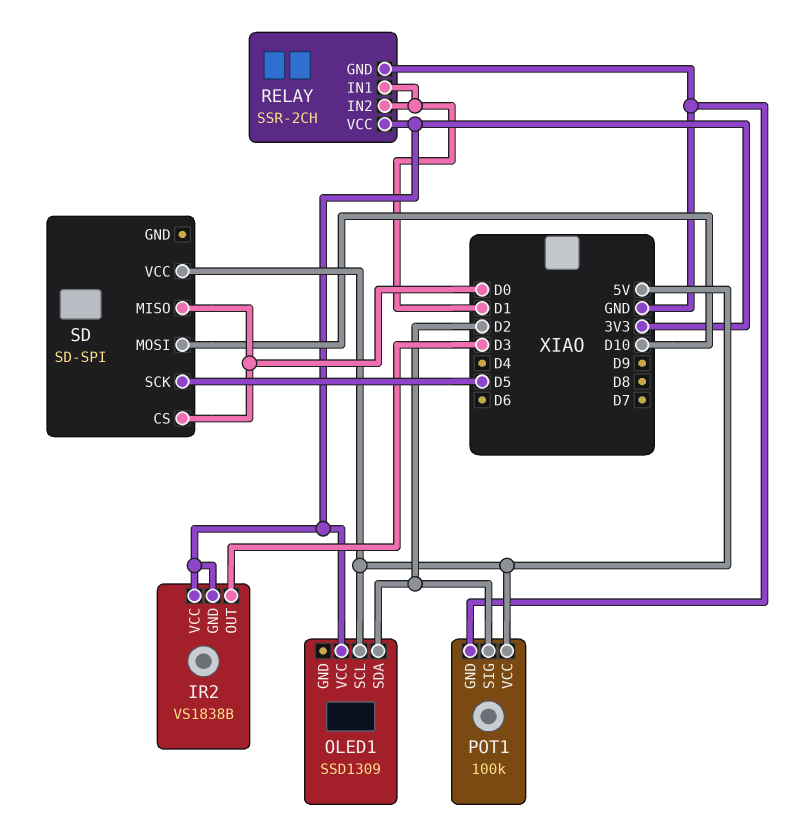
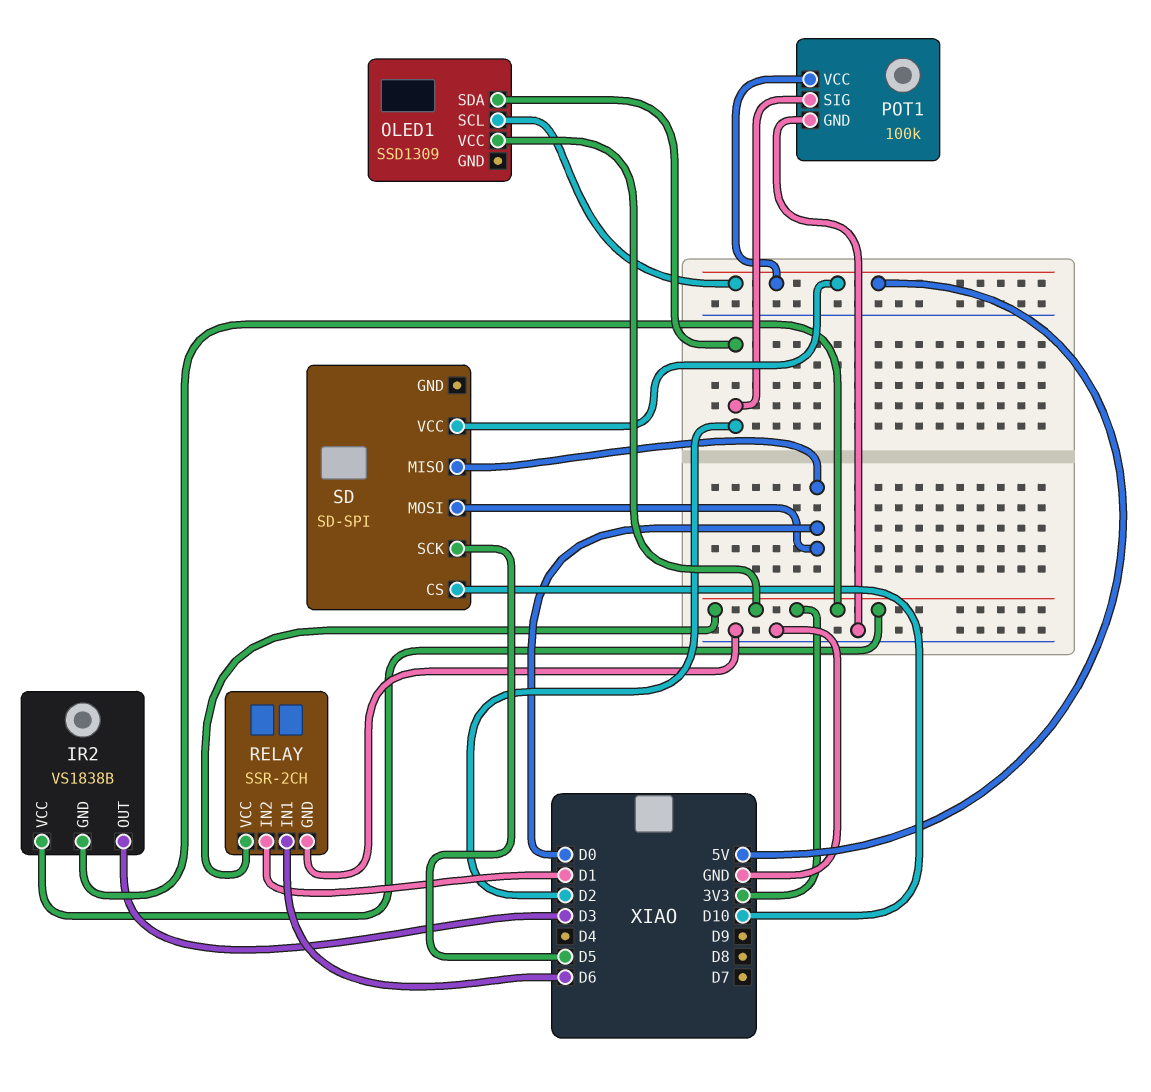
RELAY pin IN1: D1 -> D6
SD pin CS: D0 -> D10
SD pin MOSI: D10 -> D0

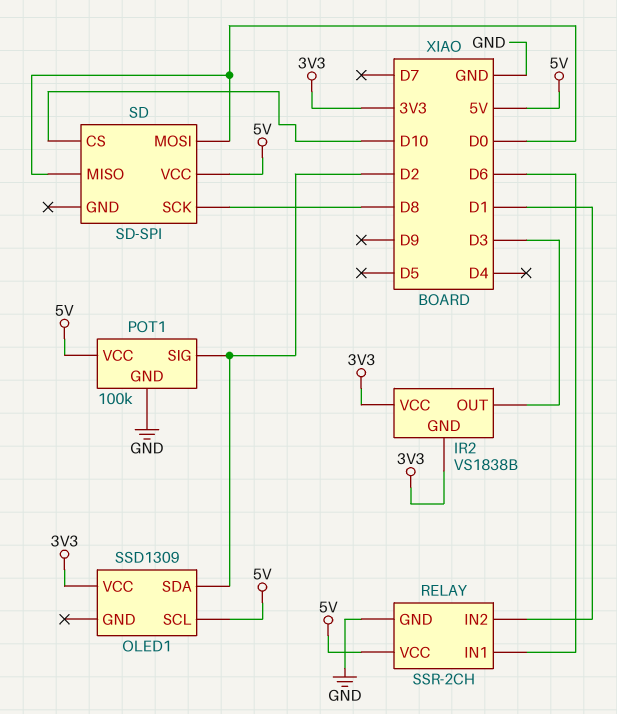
RELAY pin VCC: 3V3 -> 5V
SD pin SCK: D5 -> D8

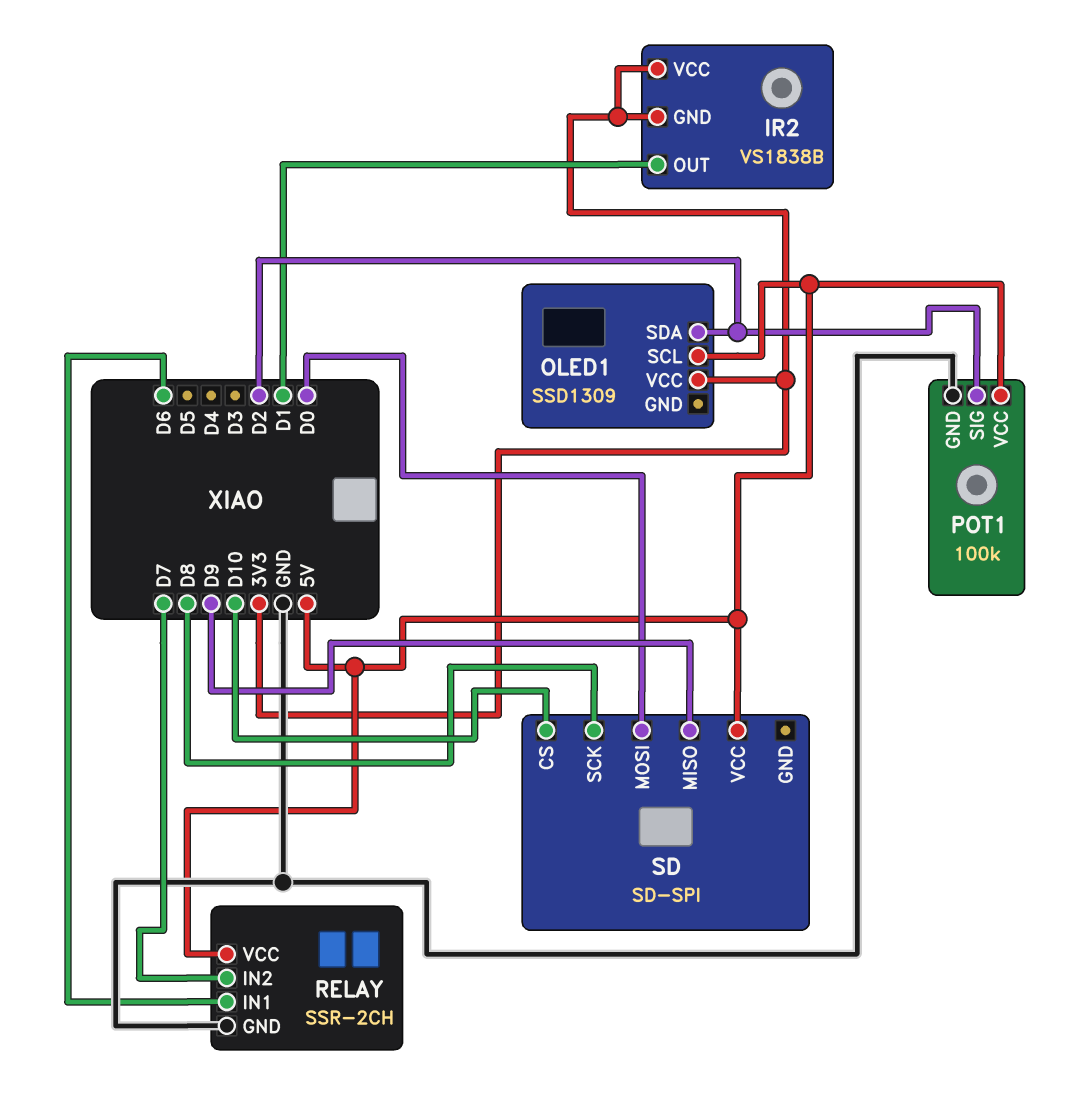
IR2 pin OUT: D3 -> D1
RELAY pin IN2: D1 -> D7
SD pin MISO: D0 -> D9

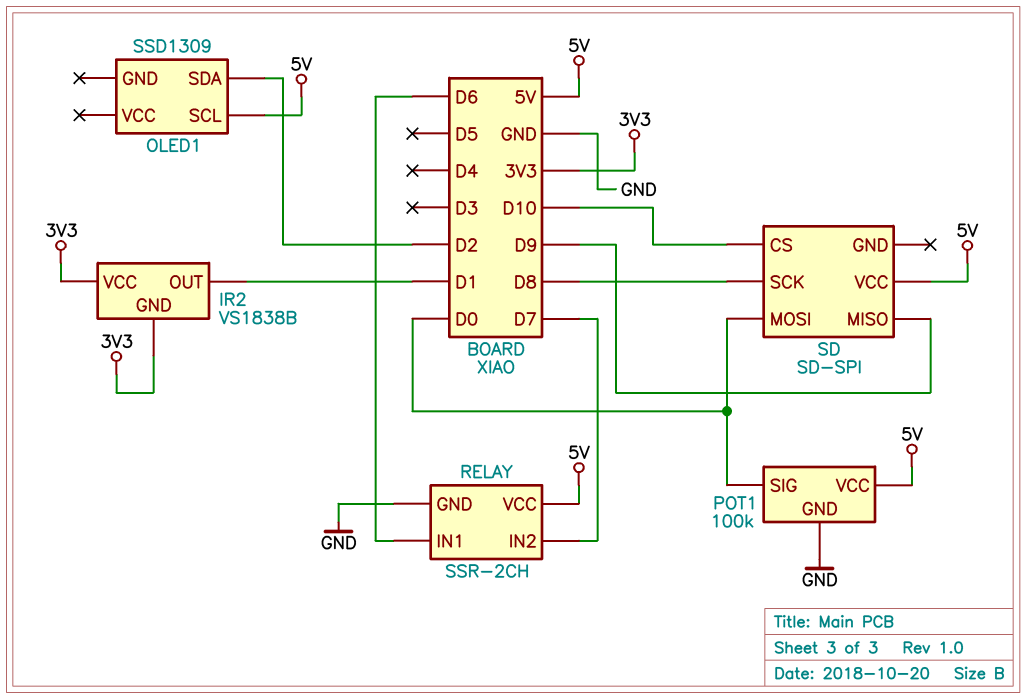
OLED1 pin VCC: 3V3 -> none
POT1 pin SIG: D2 -> D0

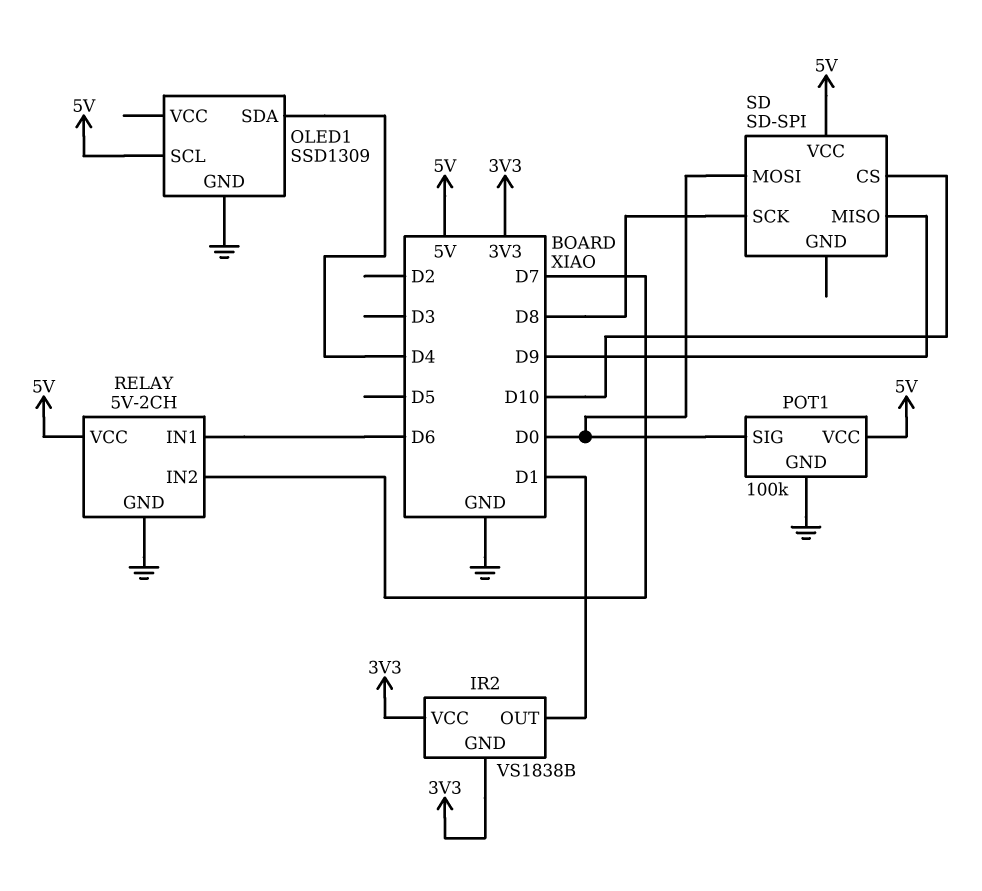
OLED1 pin GND: none -> GND
OLED1 pin SDA: D2 -> D4
RELAY: SSR-2CH -> 5V-2CH

